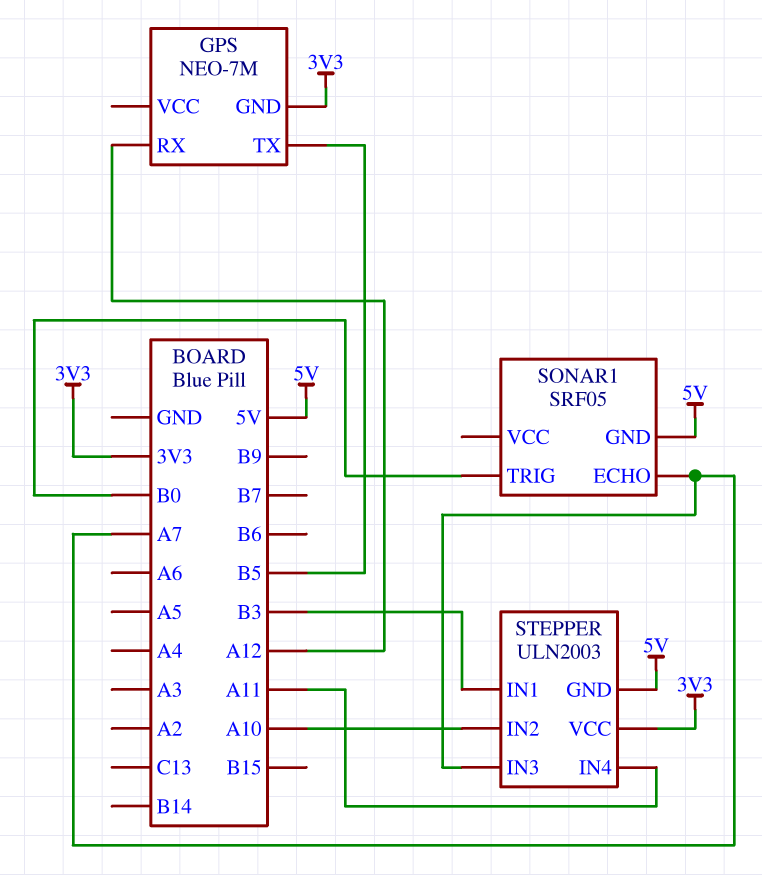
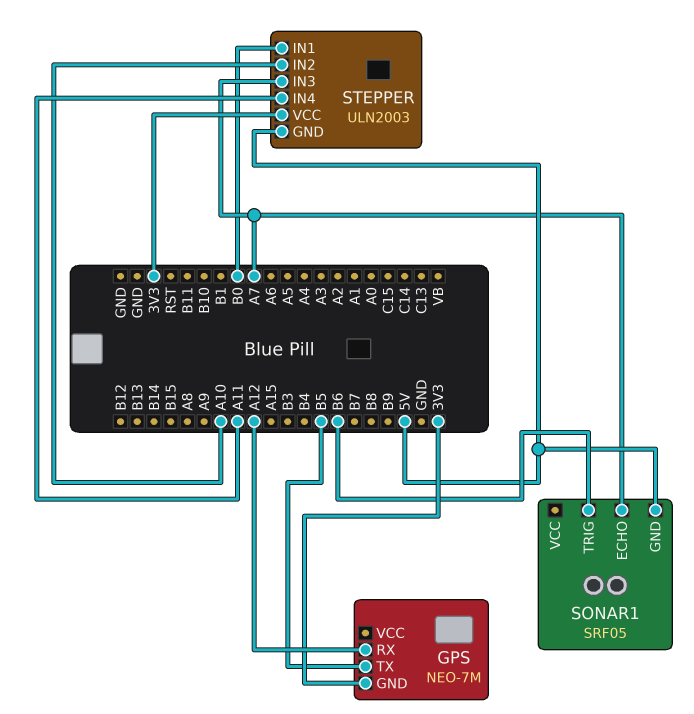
SONAR1 pin TRIG: B0 -> B6
STEPPER pin IN1: B3 -> B0

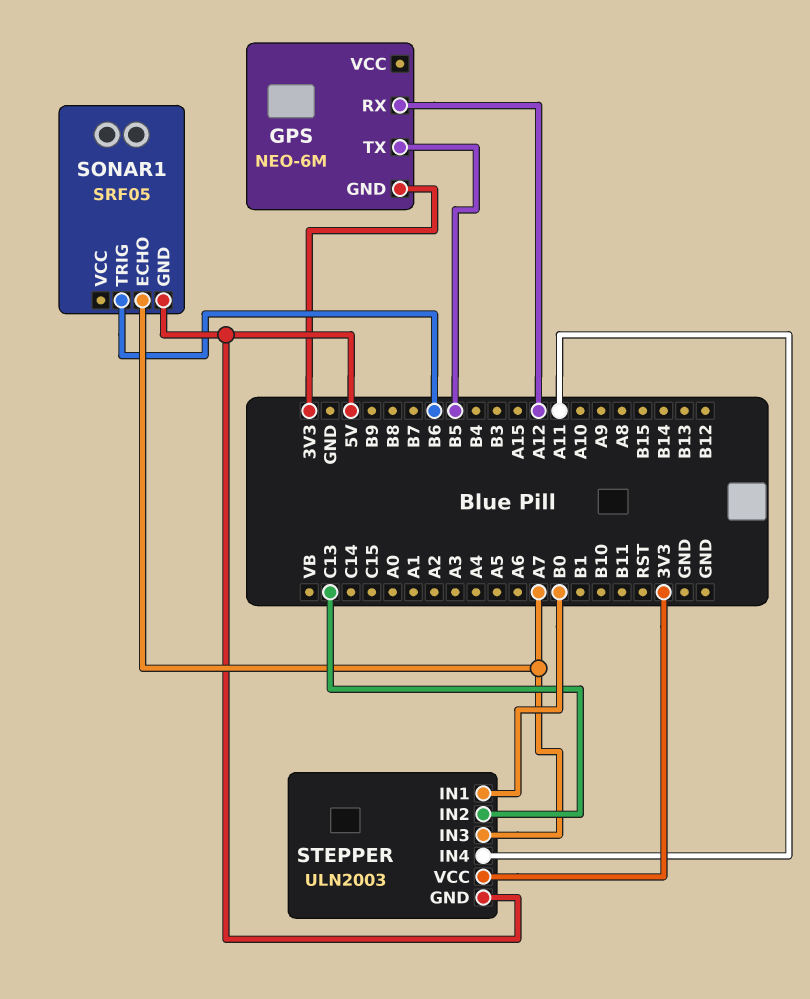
GPS: NEO-7M -> NEO-6M
STEPPER pin IN2: A10 -> C13

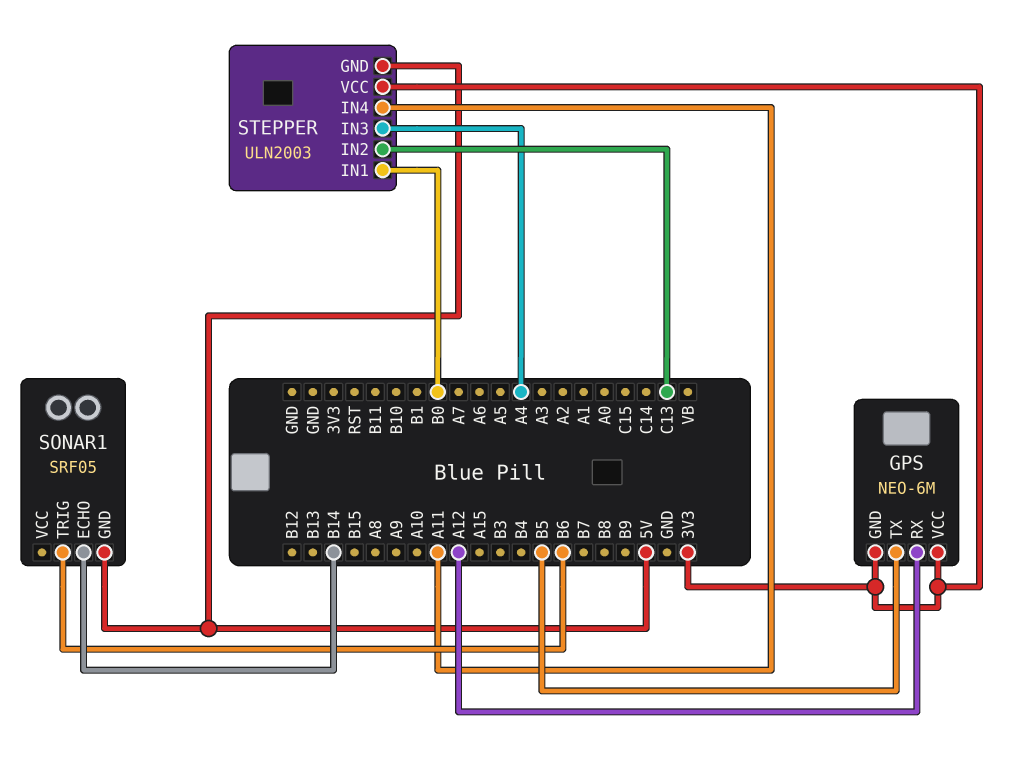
GPS pin VCC: none -> 3V3
SONAR1 pin ECHO: A7 -> B14
STEPPER pin IN3: A7 -> A4

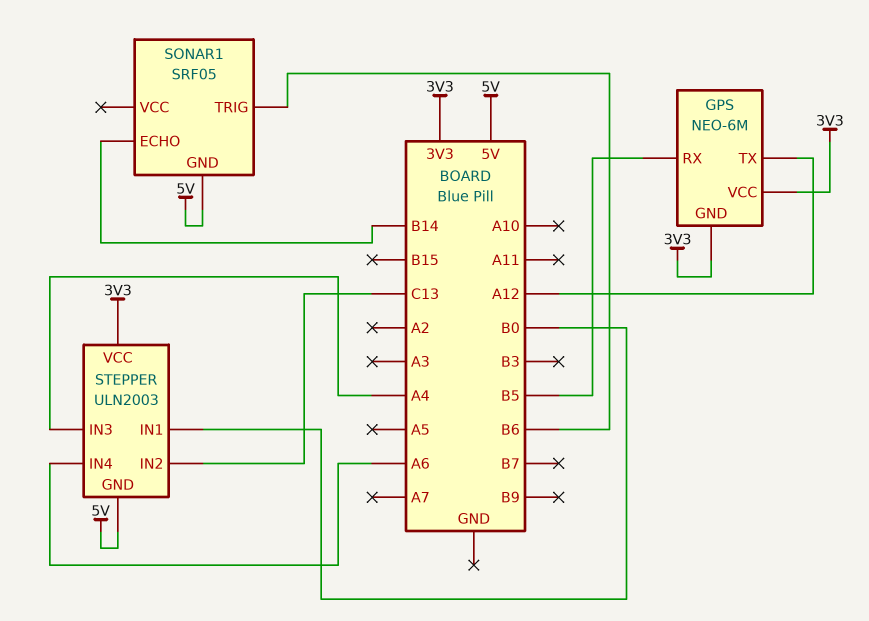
GPS pin RX: A12 -> B5
GPS pin TX: B5 -> A12
STEPPER pin IN4: A11 -> A6

